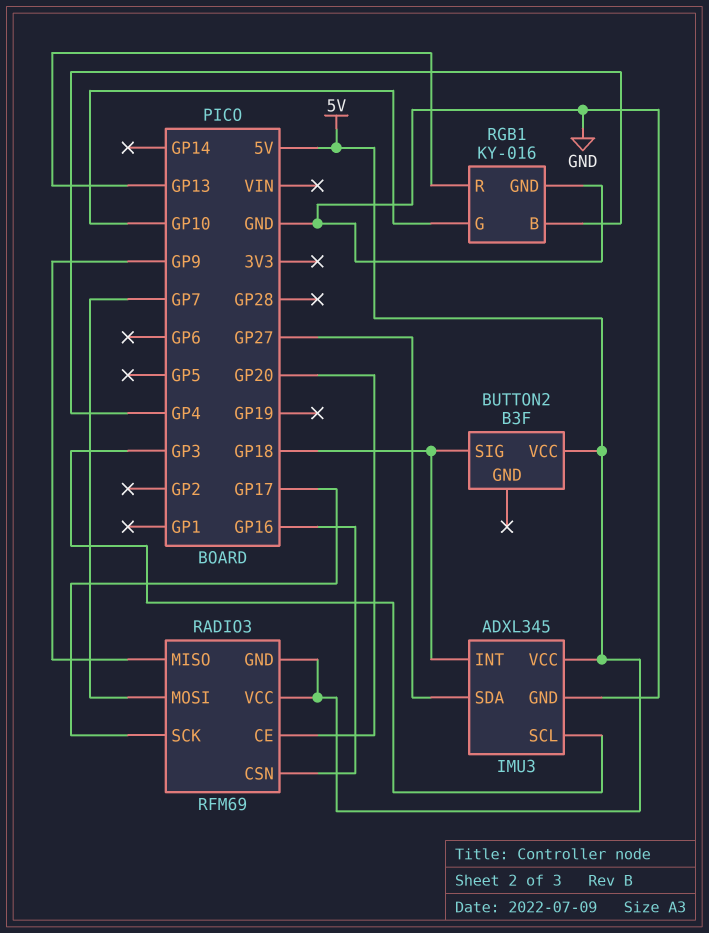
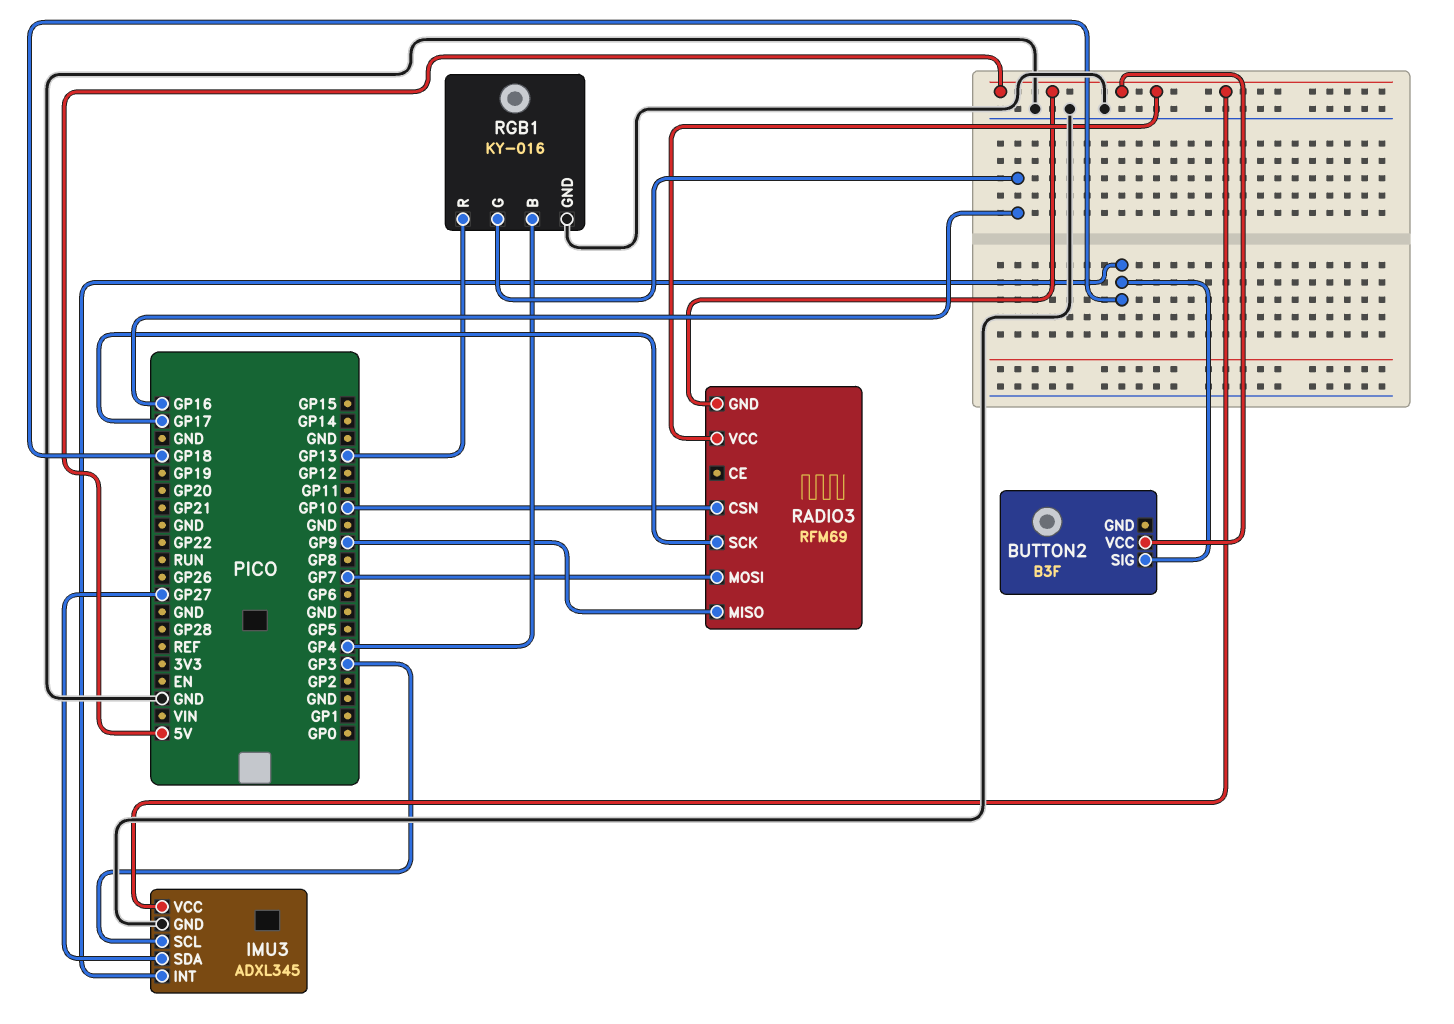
RADIO3 pin CE: GP20 -> none
RADIO3 pin CSN: GP16 -> GP10
RGB1 pin G: GP10 -> GP16

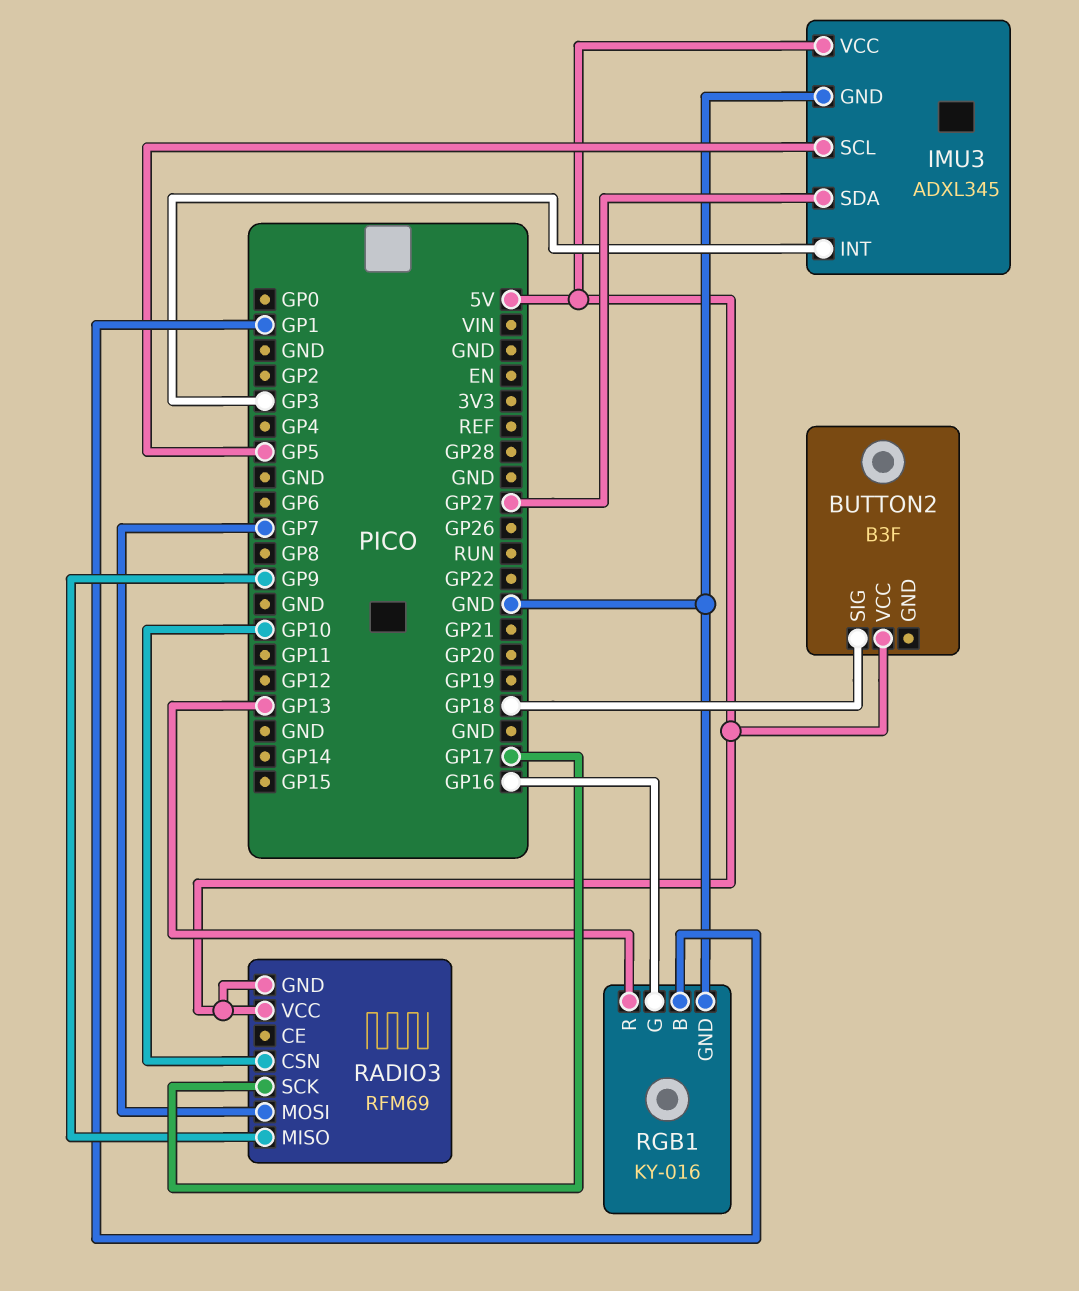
IMU3 pin INT: GP18 -> GP3
IMU3 pin SCL: GP3 -> GP5
RGB1 pin B: GP4 -> GP1

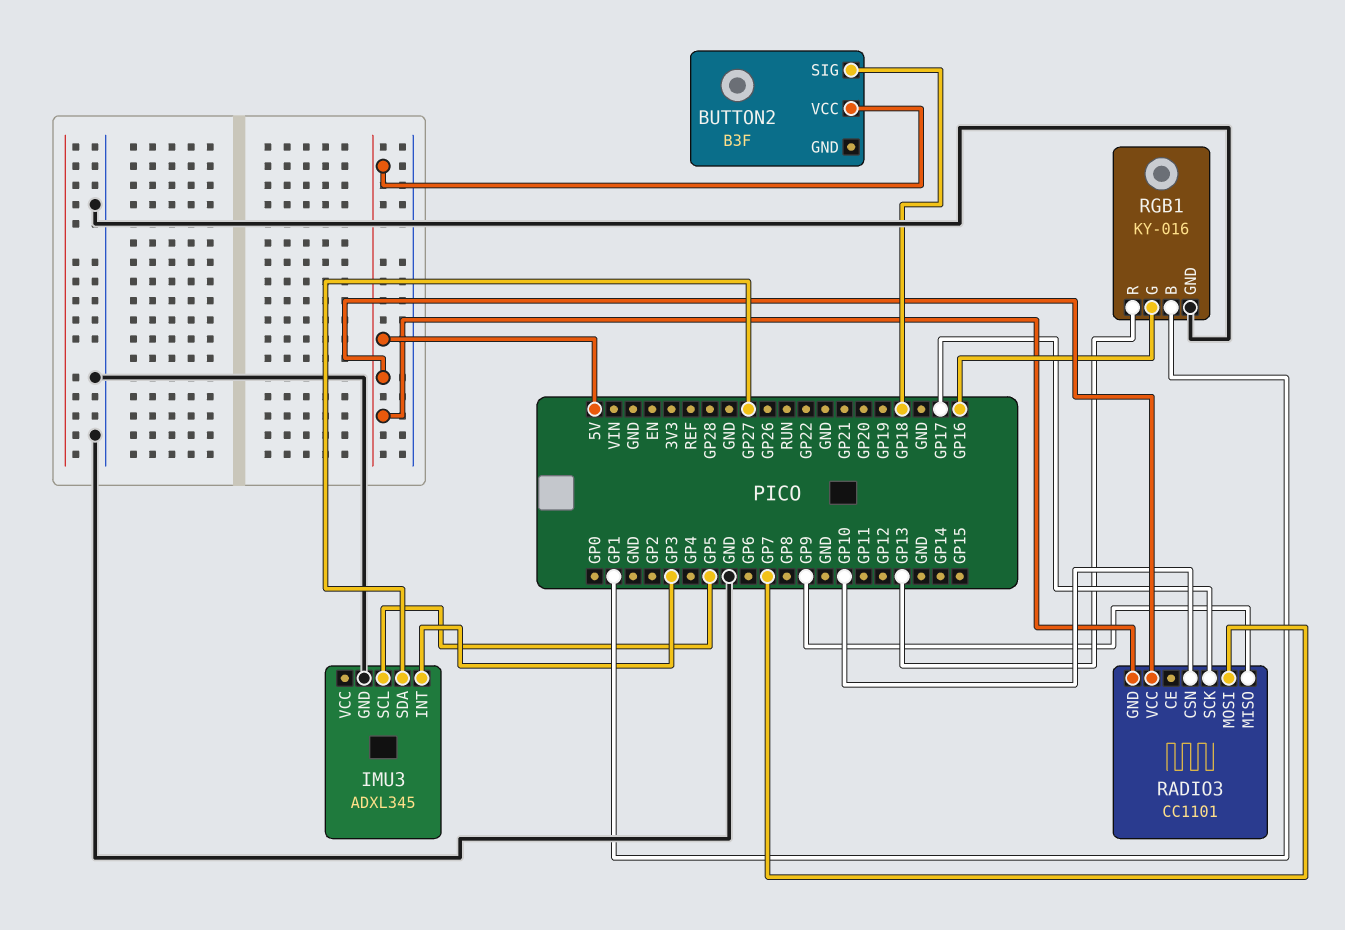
IMU3 pin VCC: 5V -> none
RADIO3: RFM69 -> CC1101

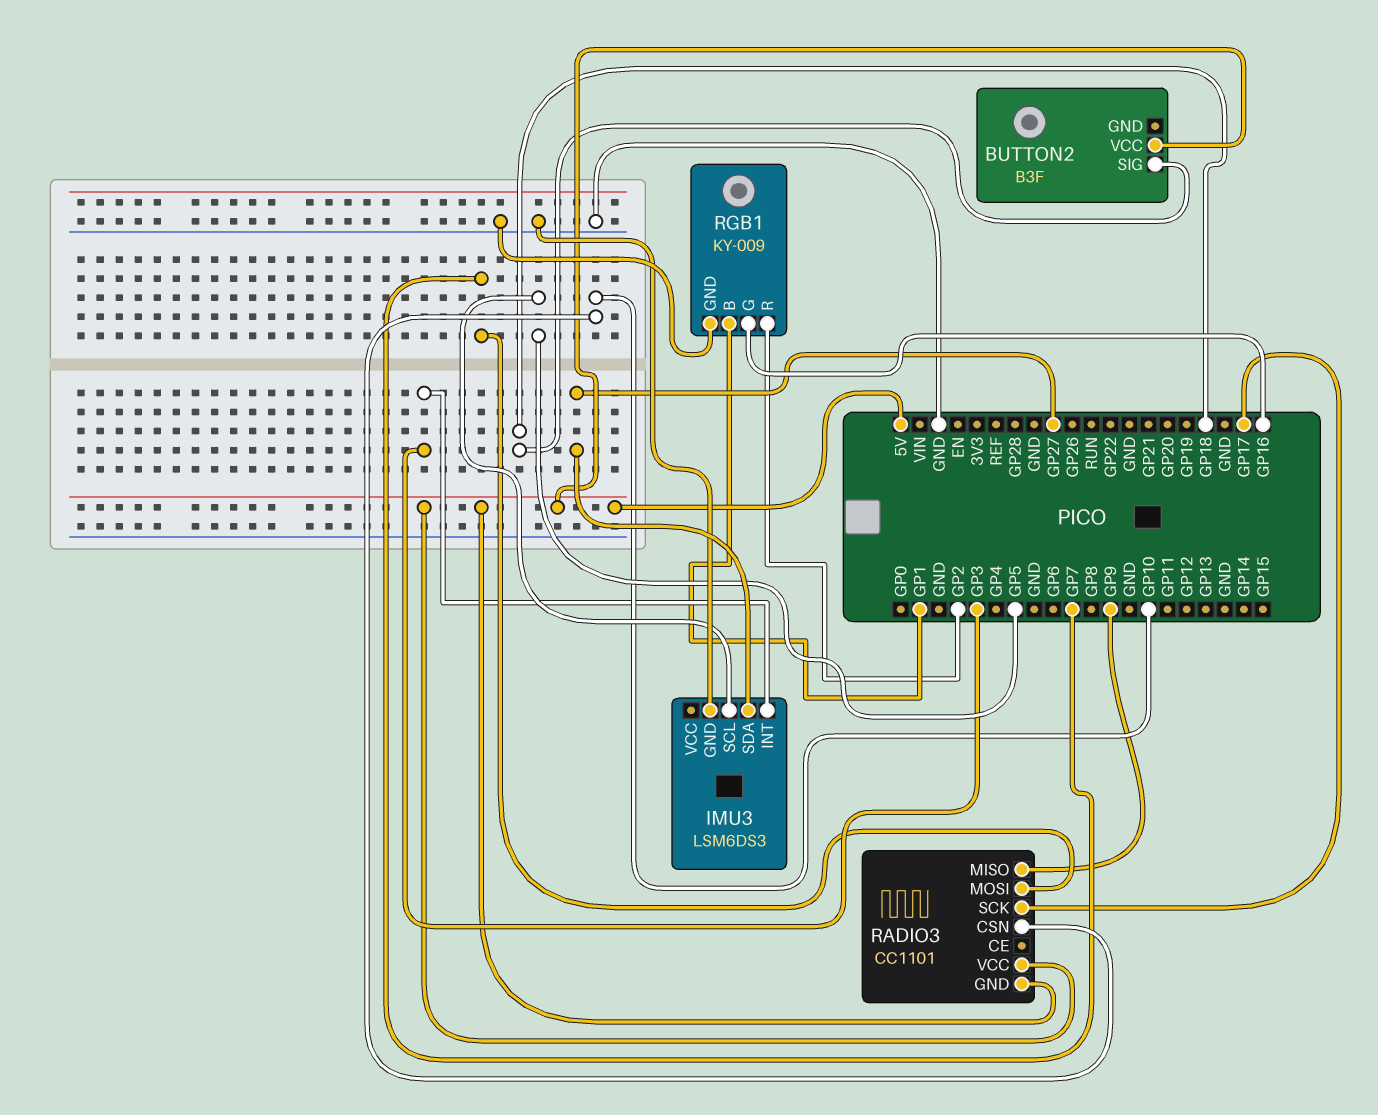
IMU3: ADXL345 -> LSM6DS3
RGB1: KY-016 -> KY-009
RGB1 pin R: GP13 -> GP2

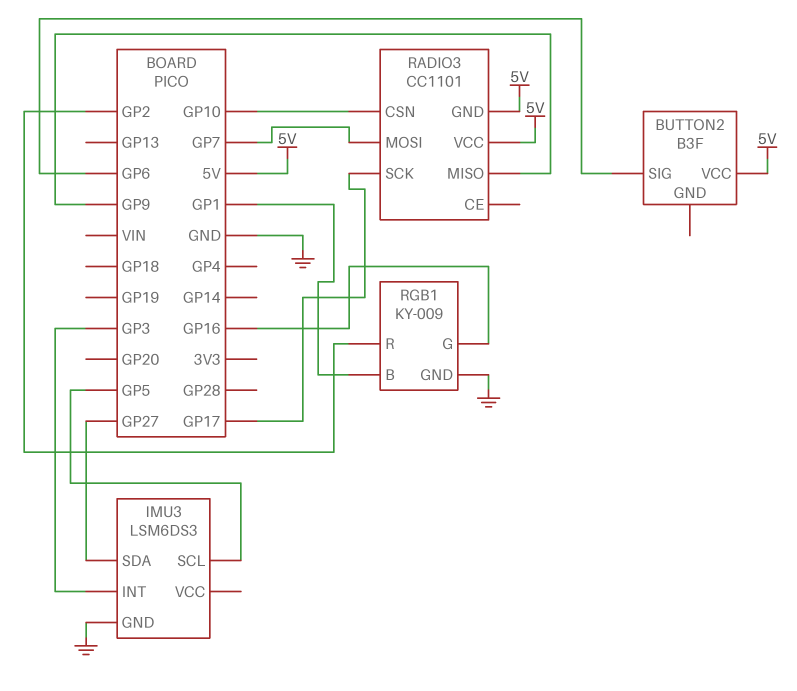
BUTTON2 pin SIG: GP18 -> GP6

